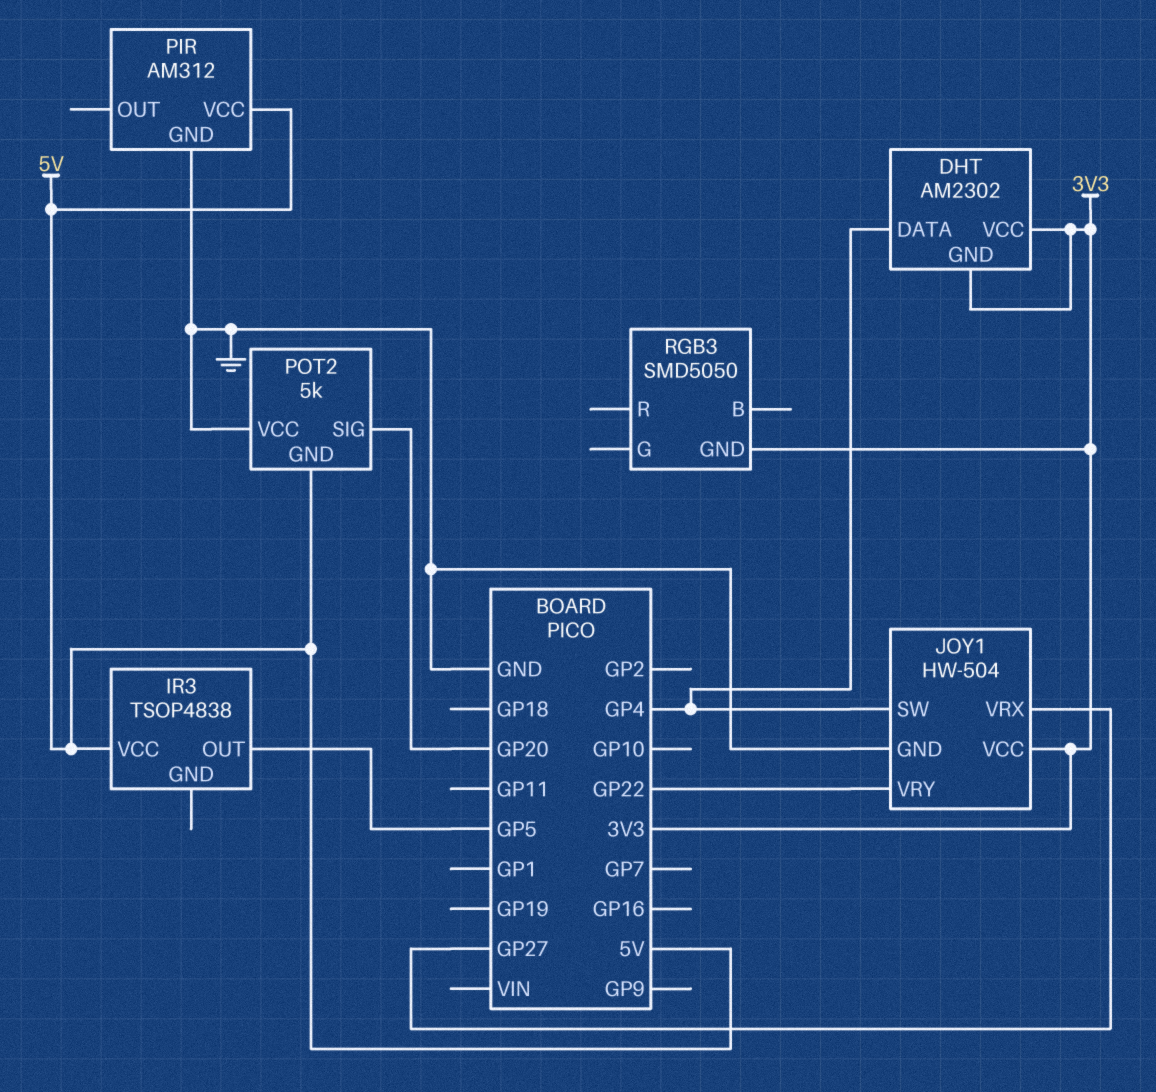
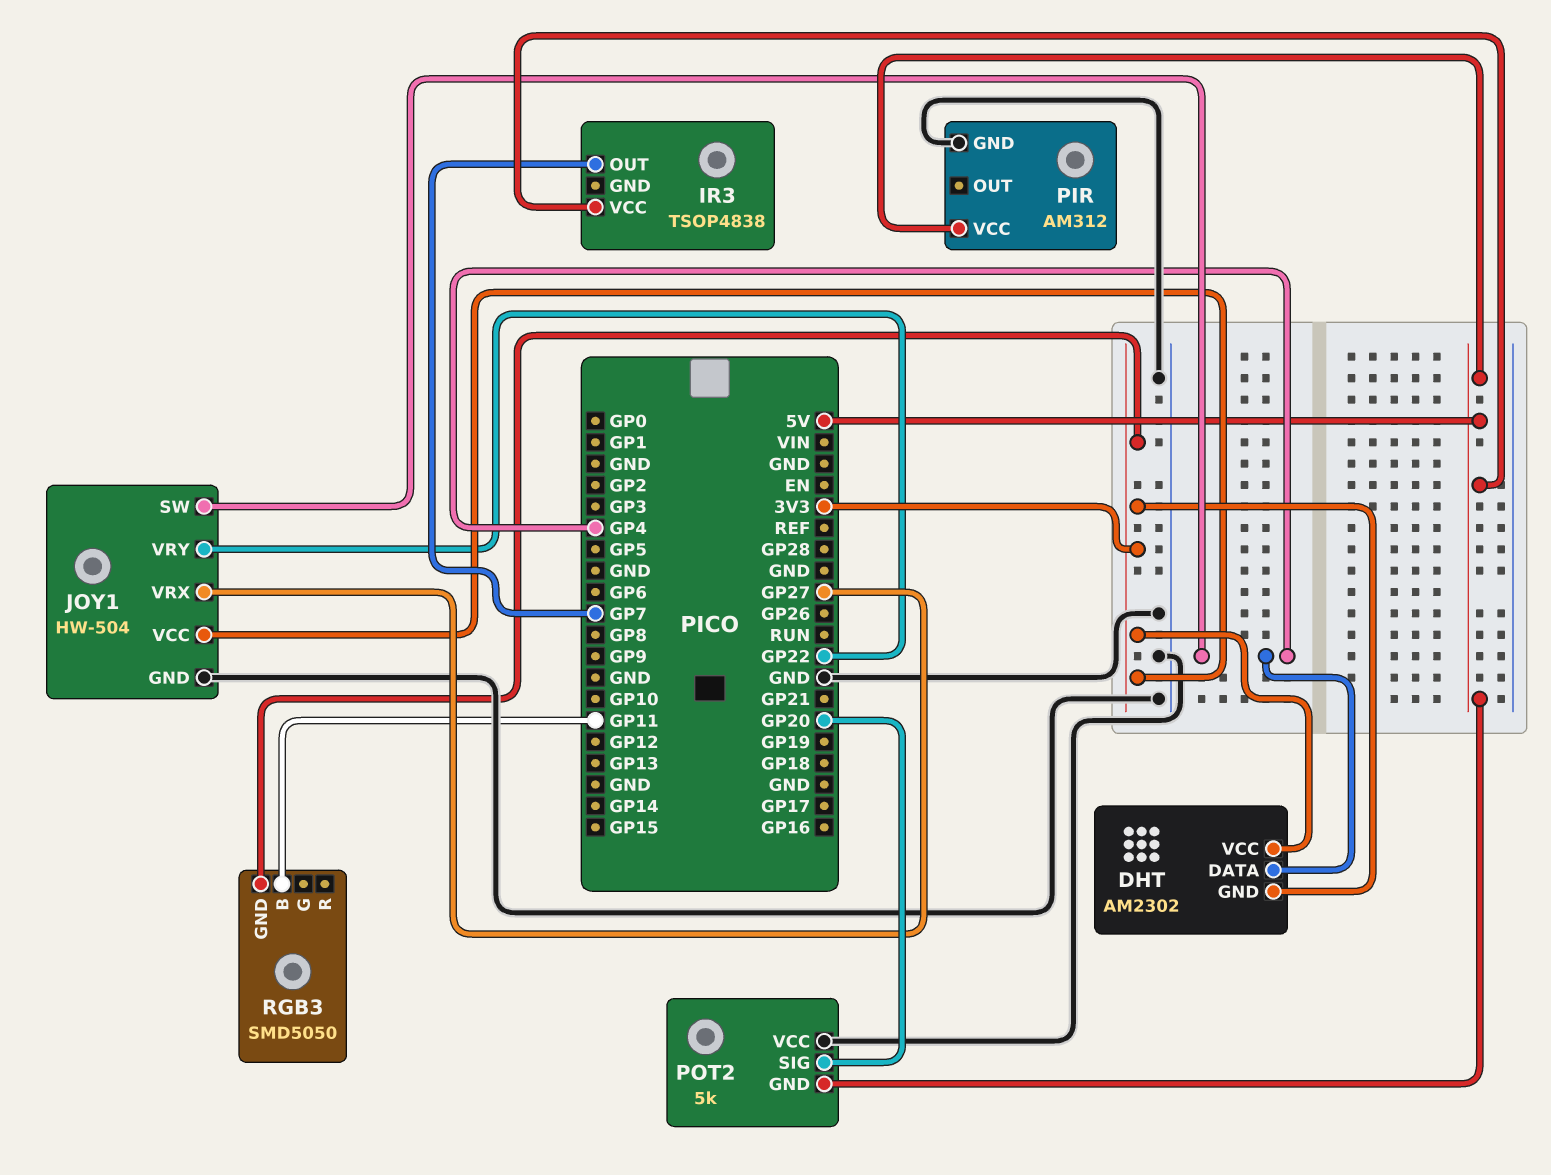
IR3 pin OUT: GP5 -> GP7
RGB3 pin B: none -> GP11

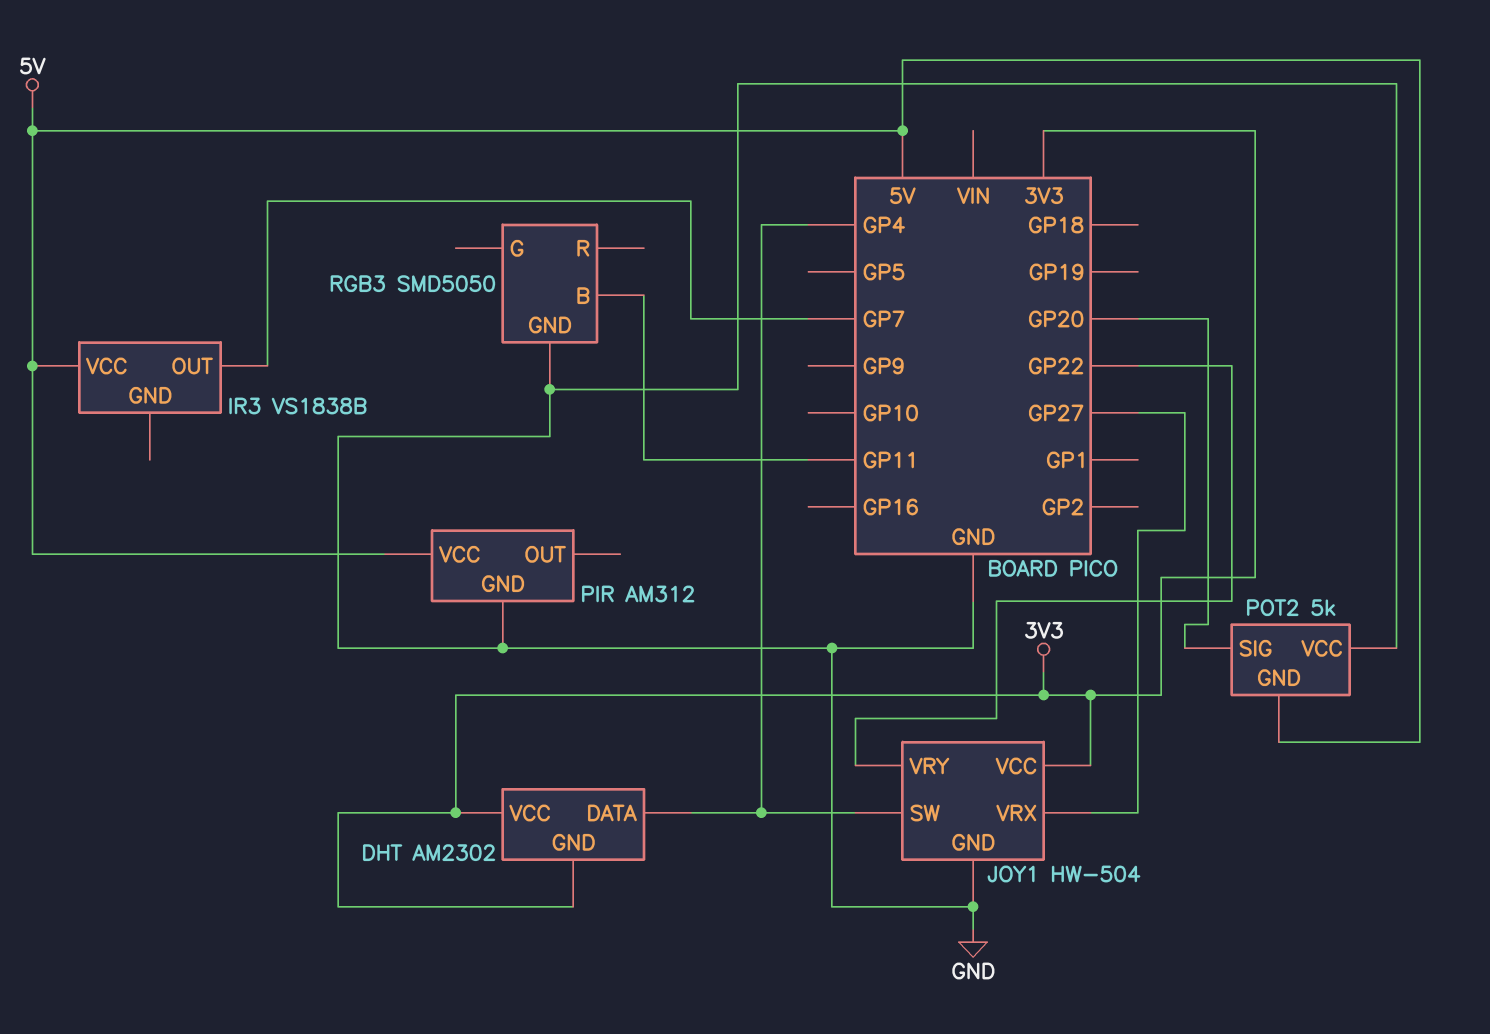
IR3: TSOP4838 -> VS1838B
RGB3 pin GND: 3V3 -> GND

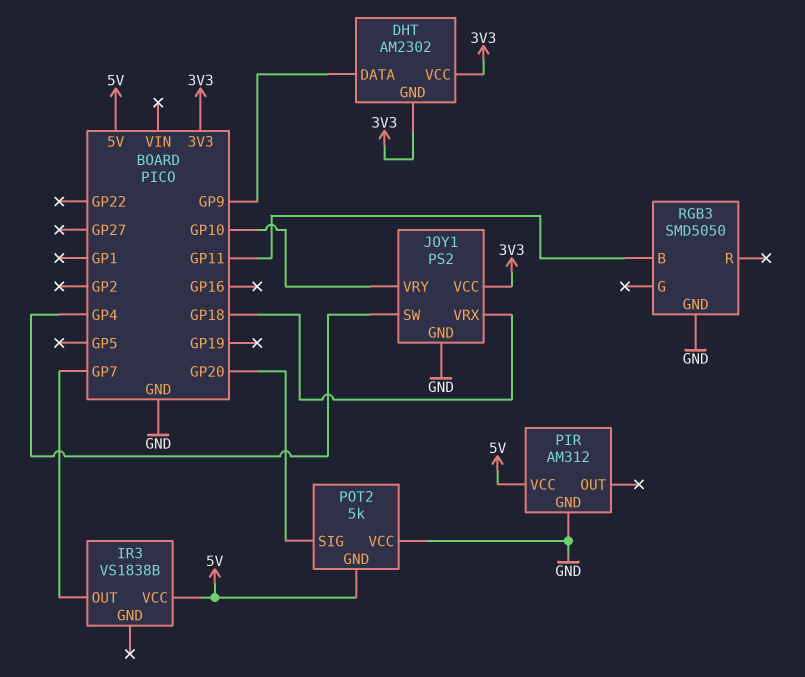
DHT pin DATA: GP4 -> GP9
JOY1: HW-504 -> PS2
JOY1 pin VRX: GP27 -> GP18
JOY1 pin VRY: GP22 -> GP10

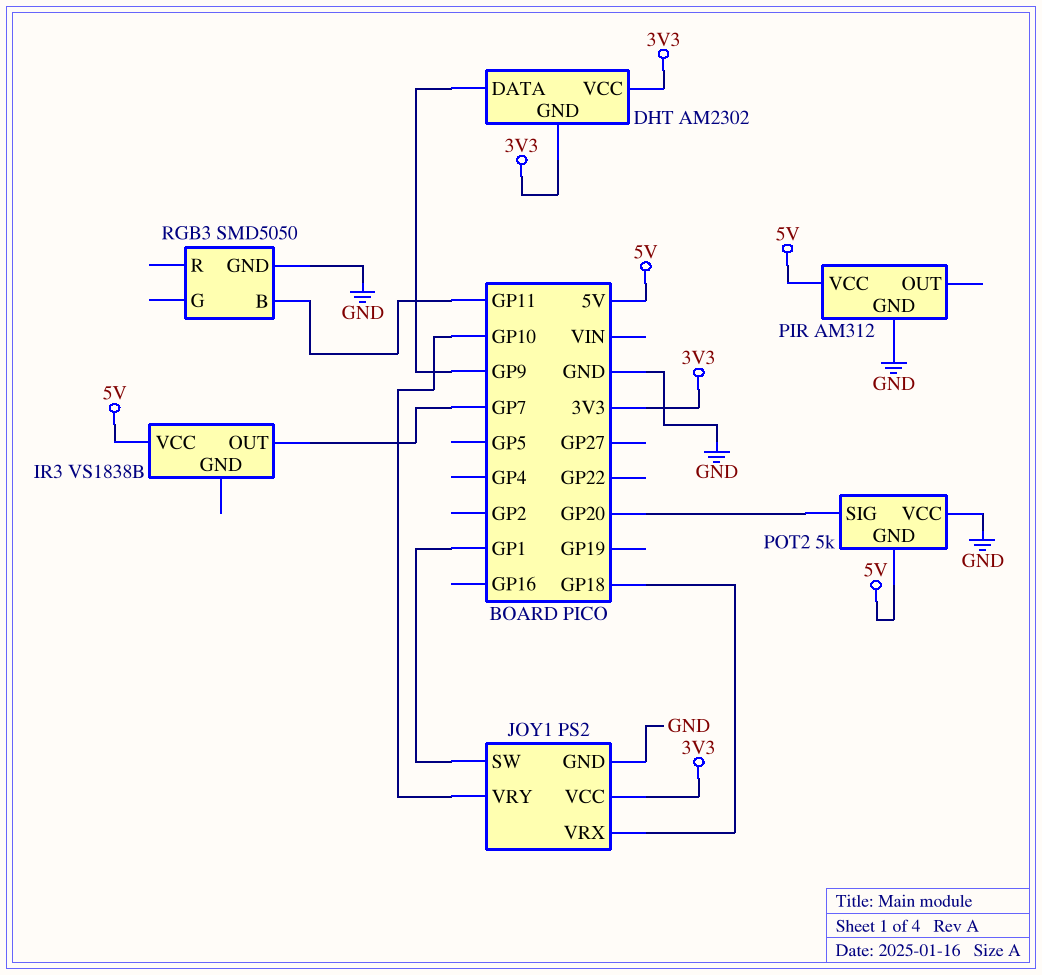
JOY1 pin SW: GP4 -> GP1

